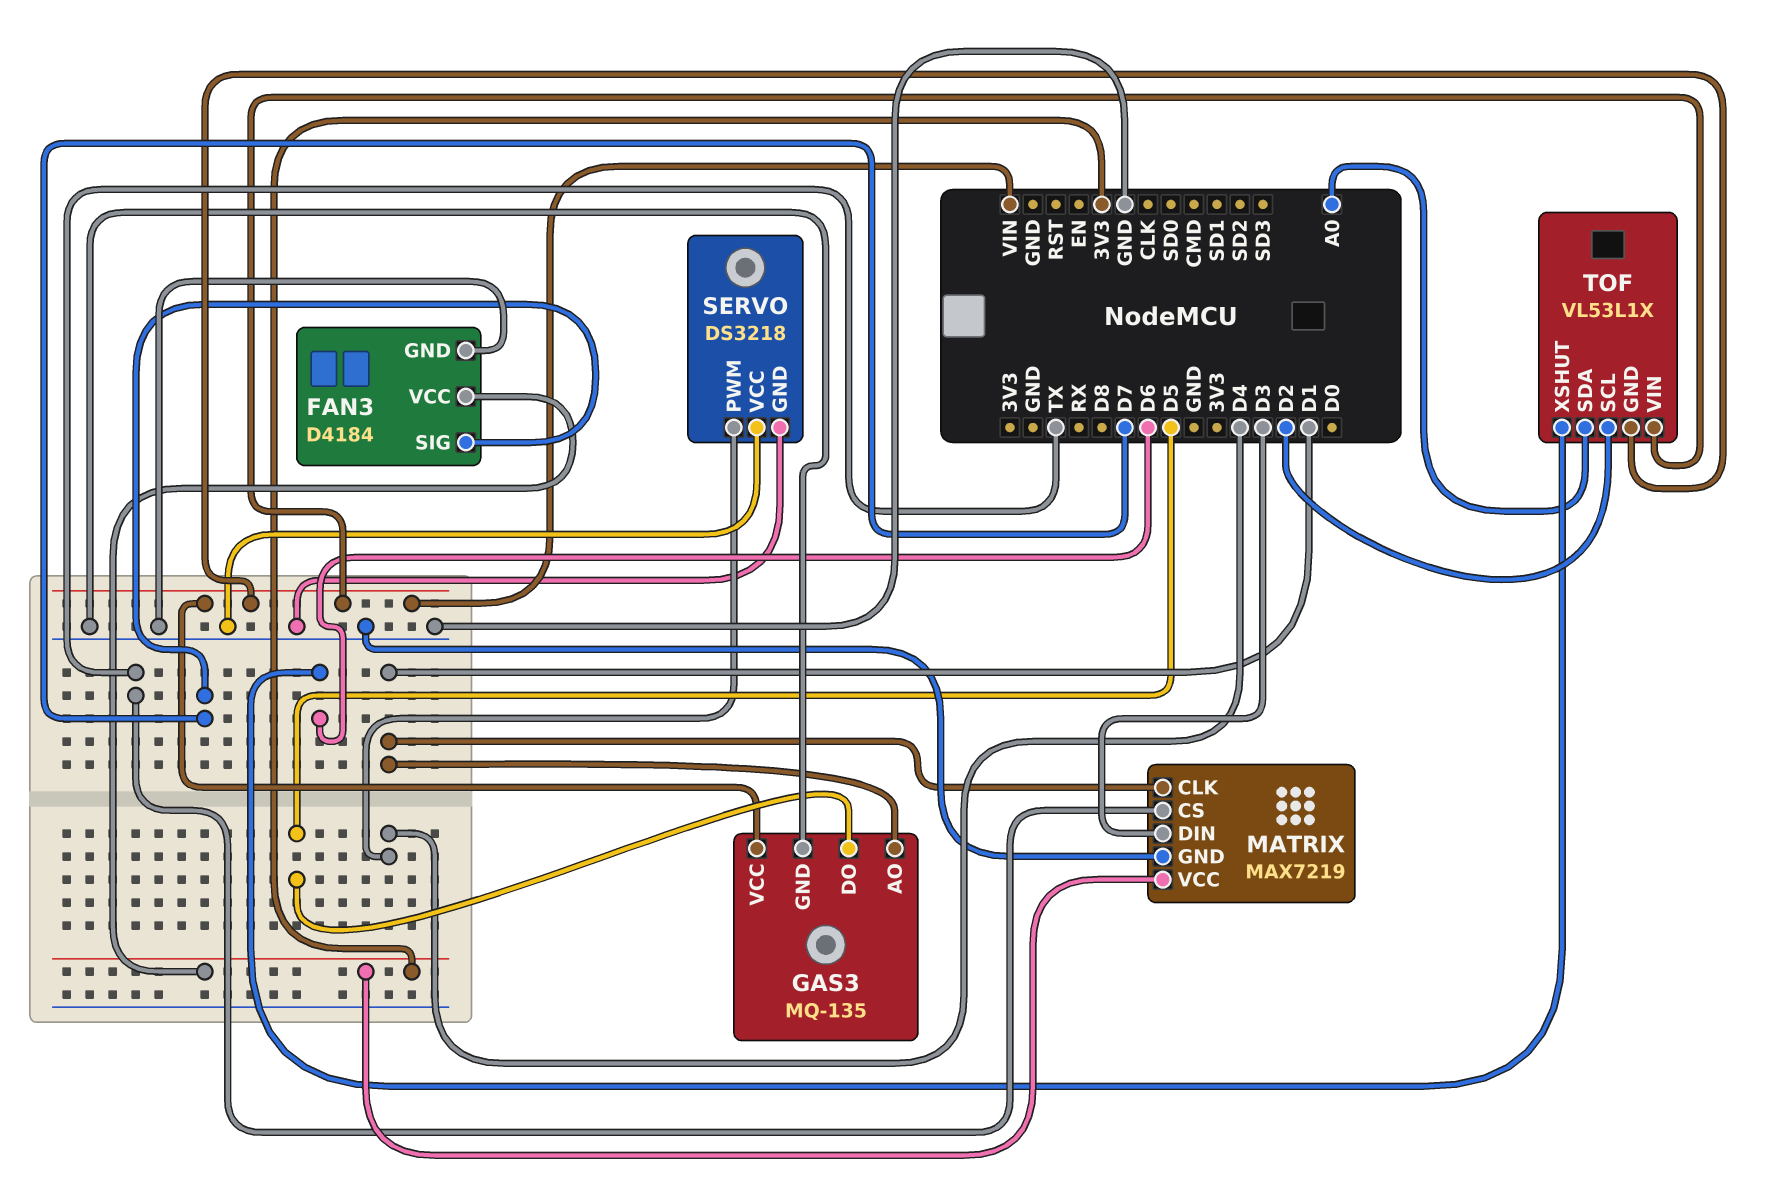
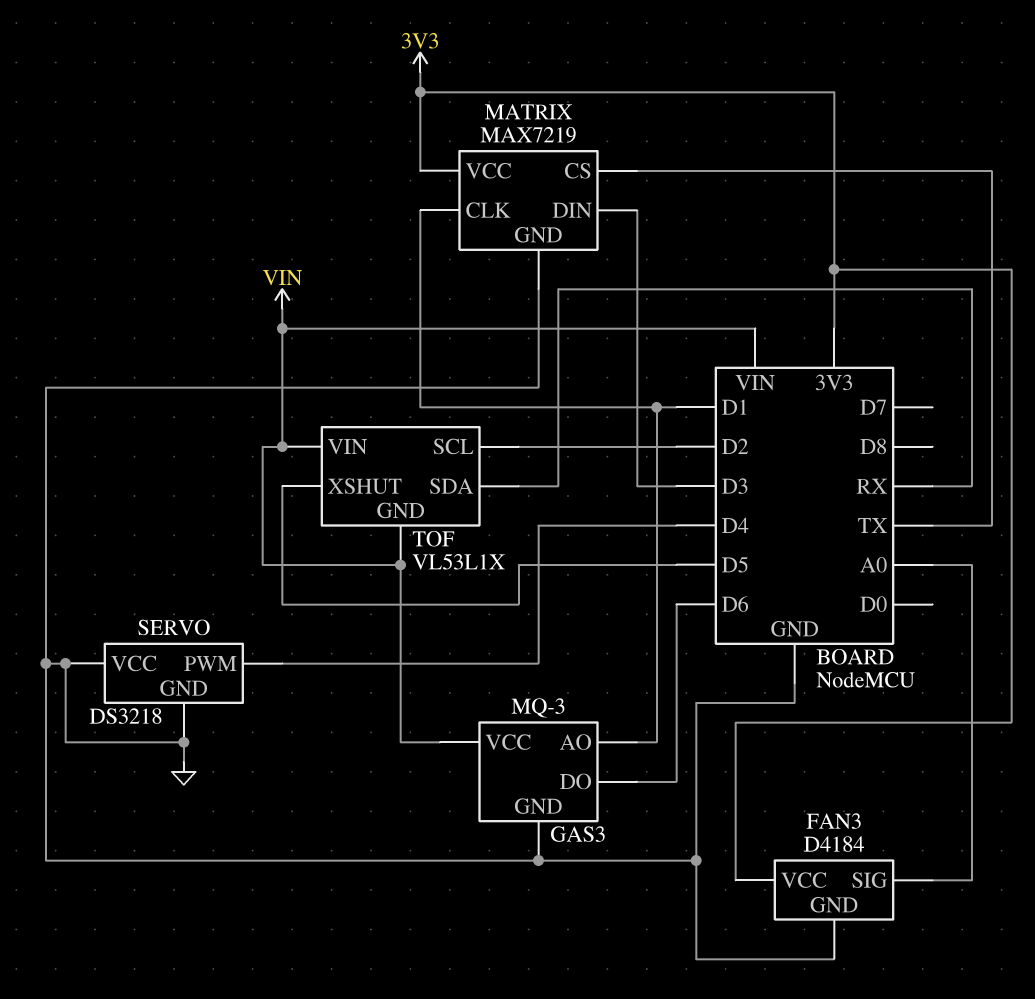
FAN3 pin SIG: D7 -> A0
GAS3: MQ-135 -> MQ-3
GAS3 pin DO: D5 -> D6
TOF pin SDA: A0 -> RX
TOF pin XSHUT: D6 -> D5

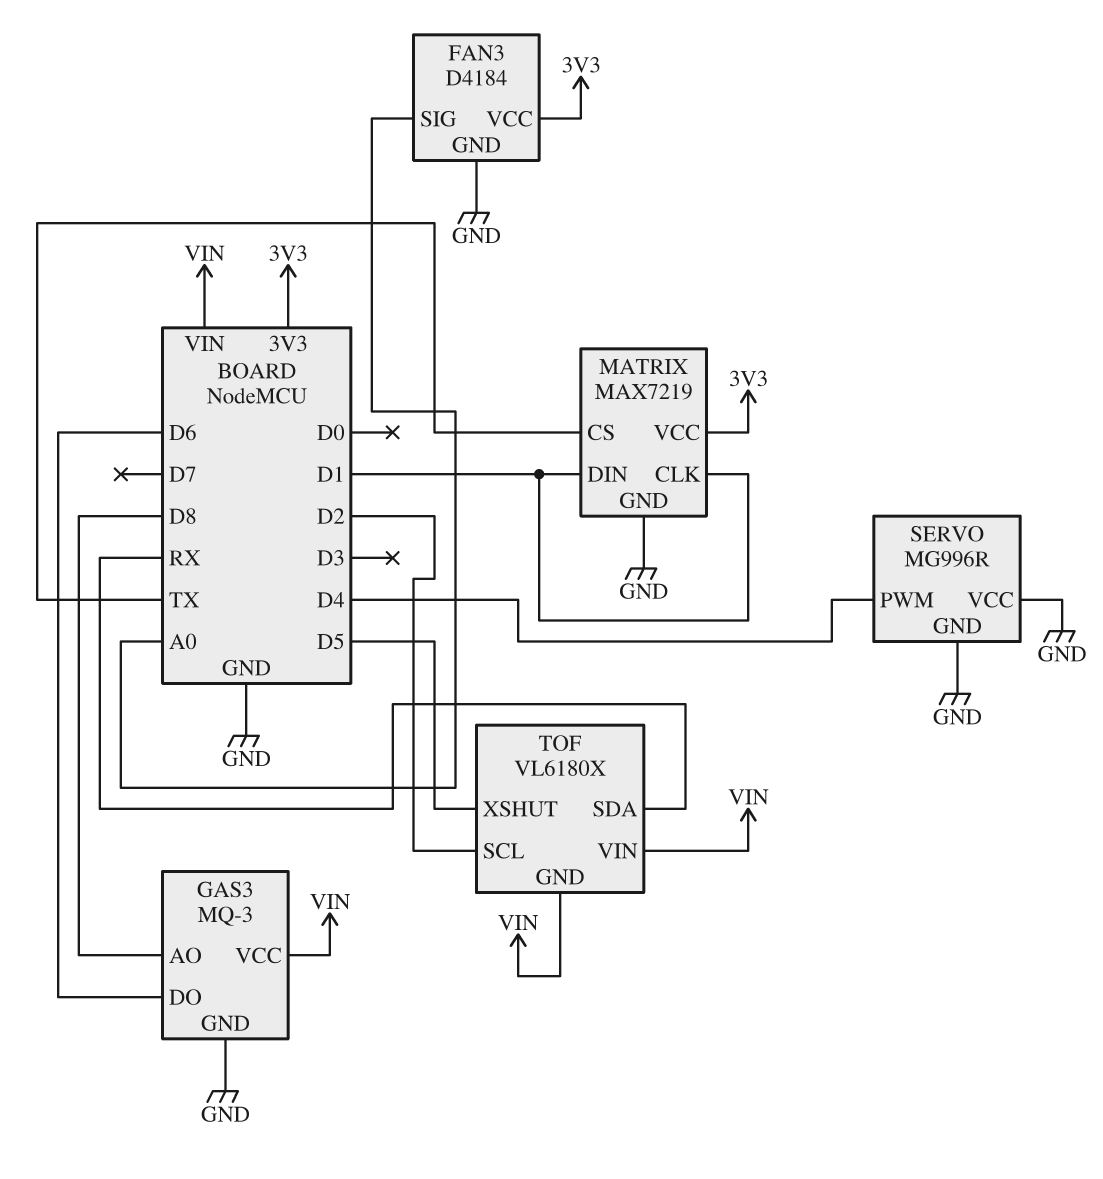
GAS3 pin AO: D1 -> D8
MATRIX pin DIN: D3 -> D1
SERVO: DS3218 -> MG996R
TOF: VL53L1X -> VL6180X

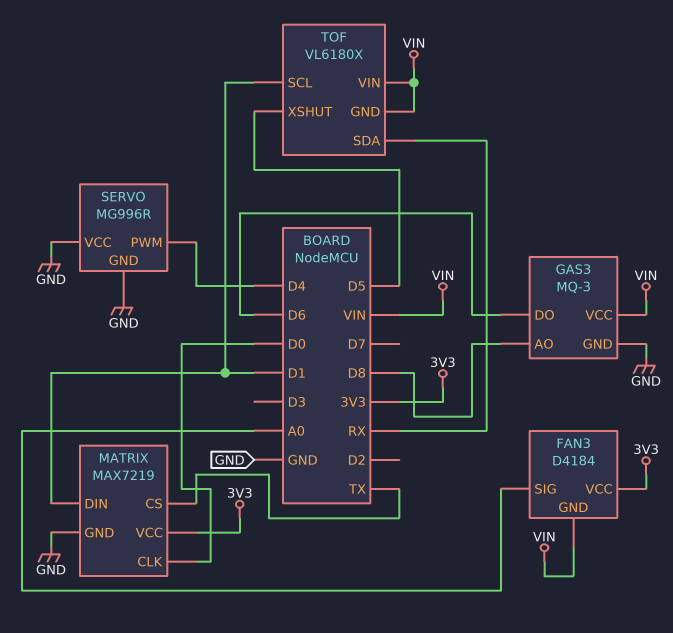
FAN3 pin GND: GND -> VIN
MATRIX pin CLK: D1 -> D0
TOF pin SCL: D2 -> D1

